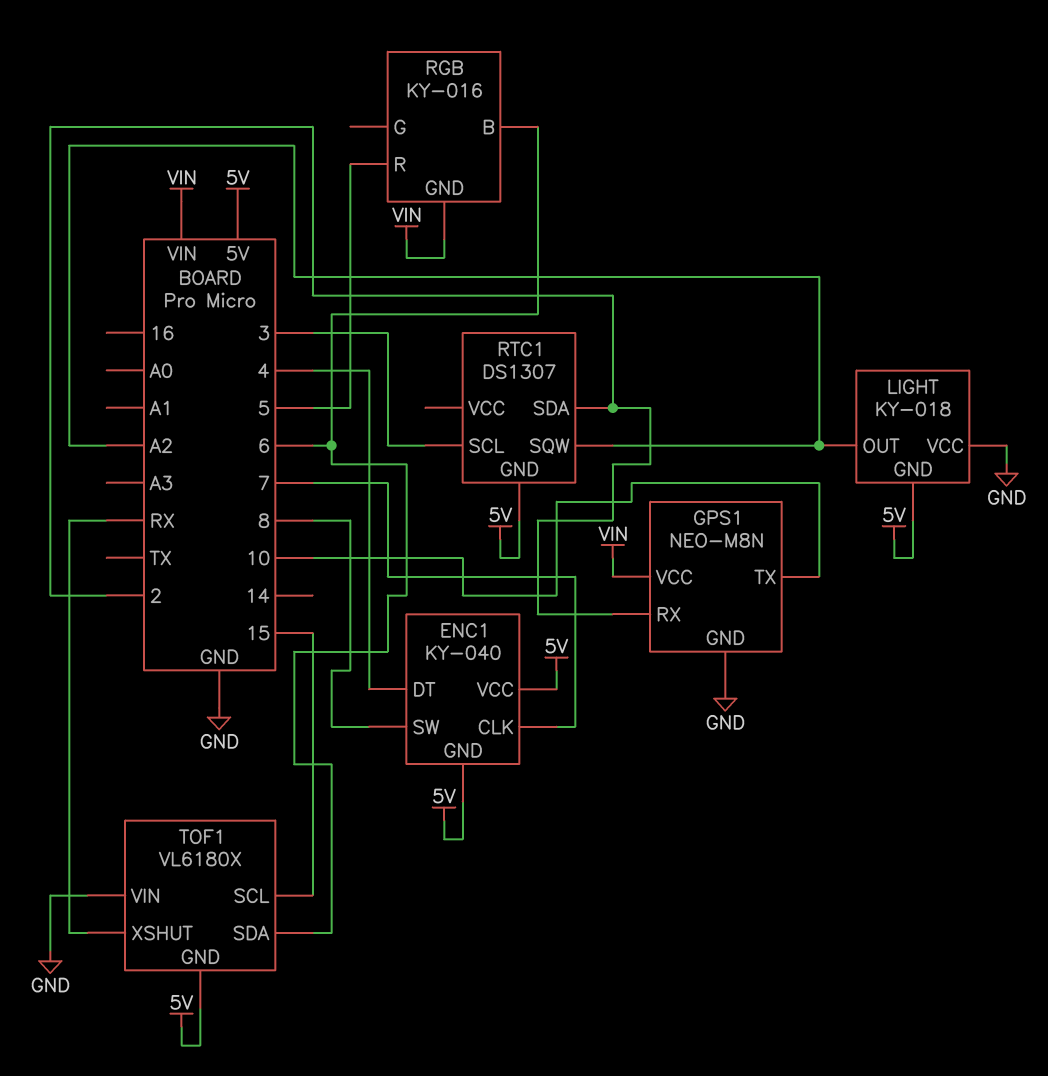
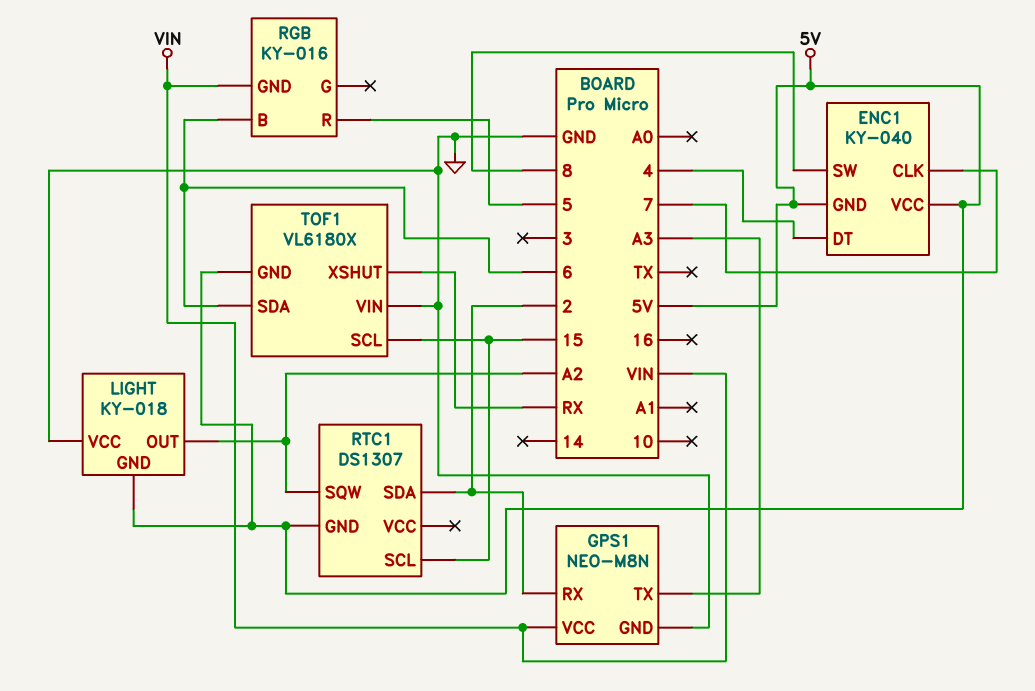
GPS1 pin TX: 10 -> A3
RTC1 pin SCL: 3 -> 15

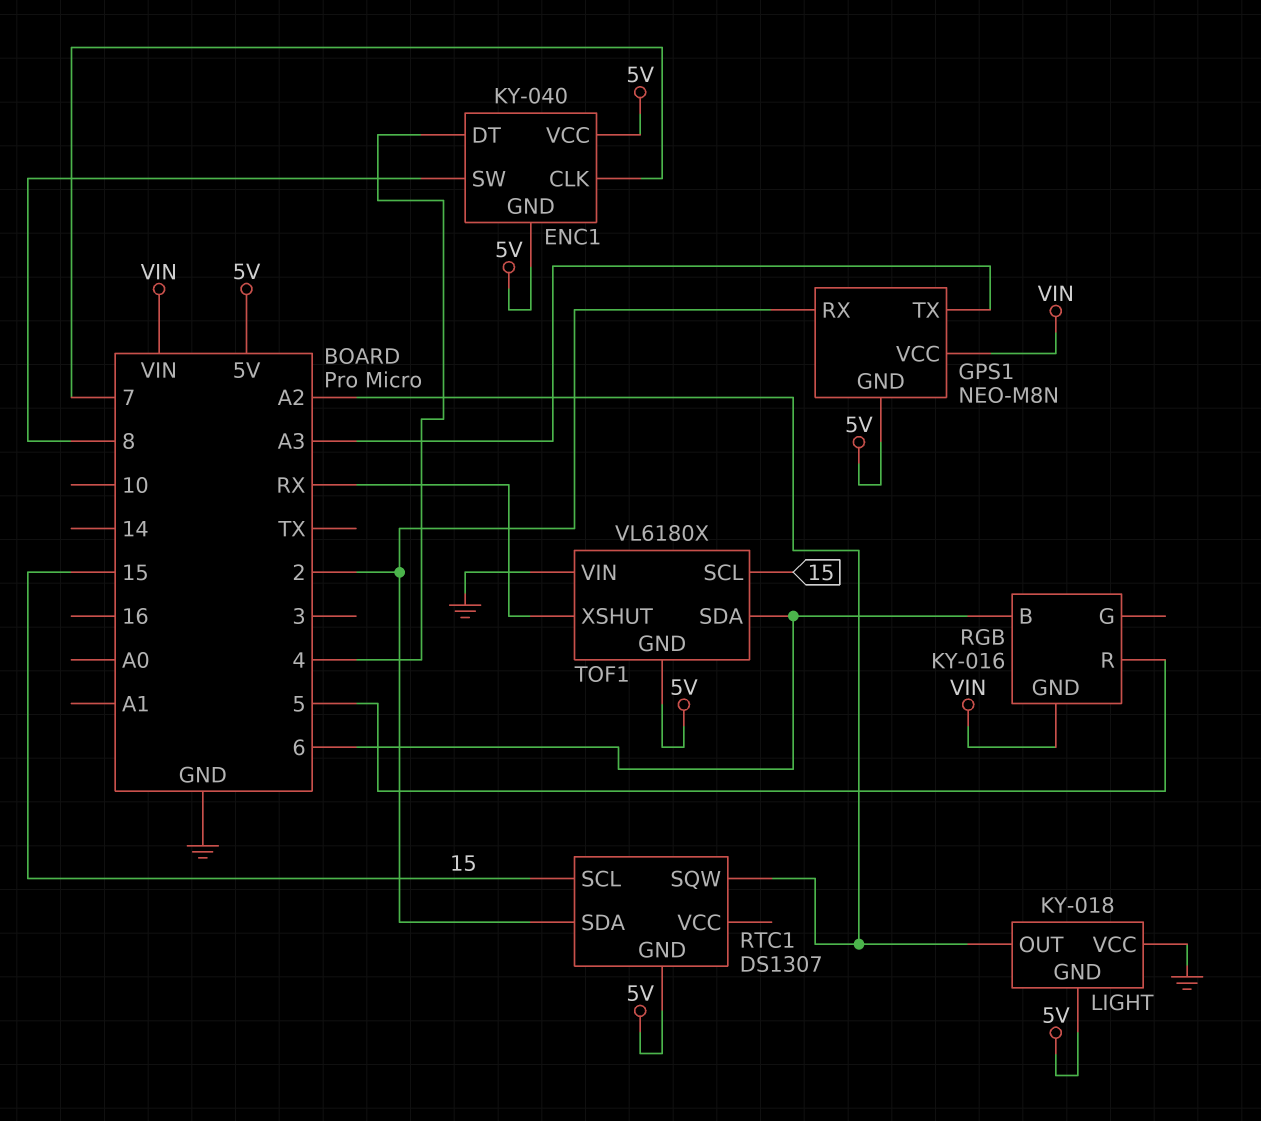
GPS1 pin GND: GND -> 5V

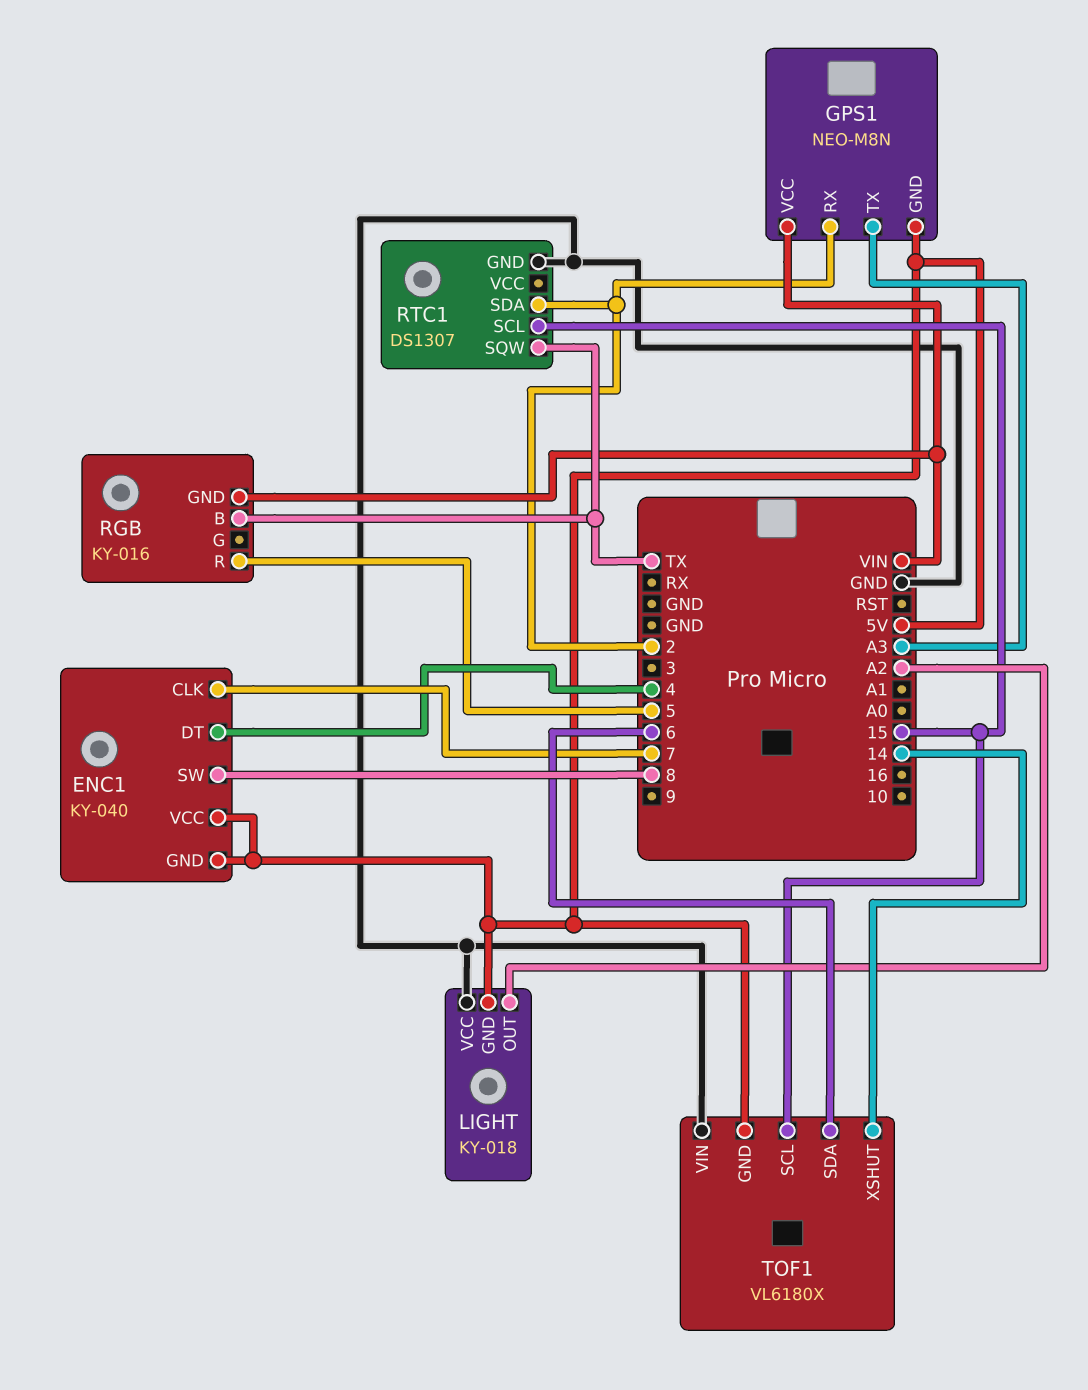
RGB pin B: 6 -> TX
RTC1 pin GND: 5V -> GND
RTC1 pin SQW: A2 -> TX
TOF1 pin XSHUT: RX -> 14

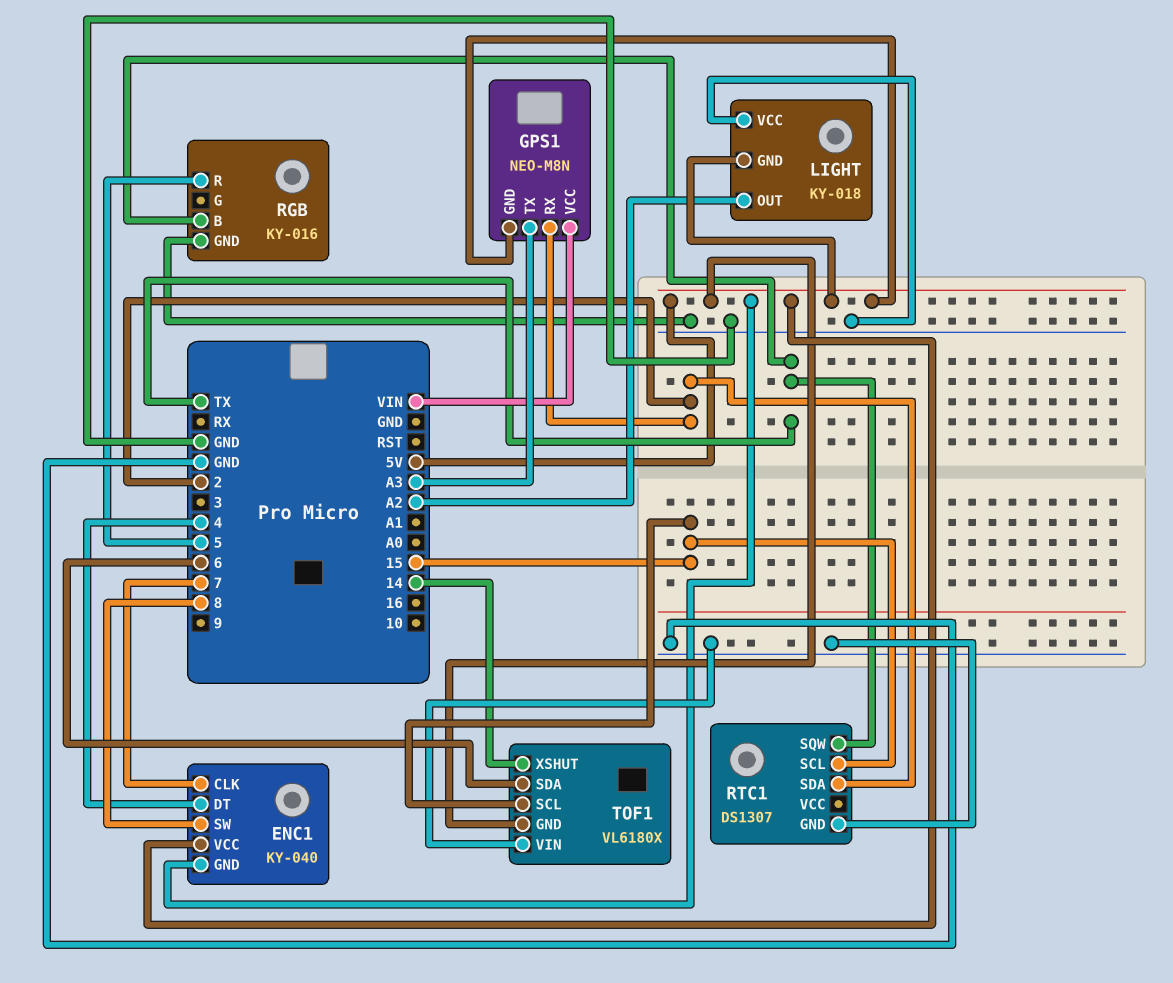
RGB pin GND: VIN -> GND

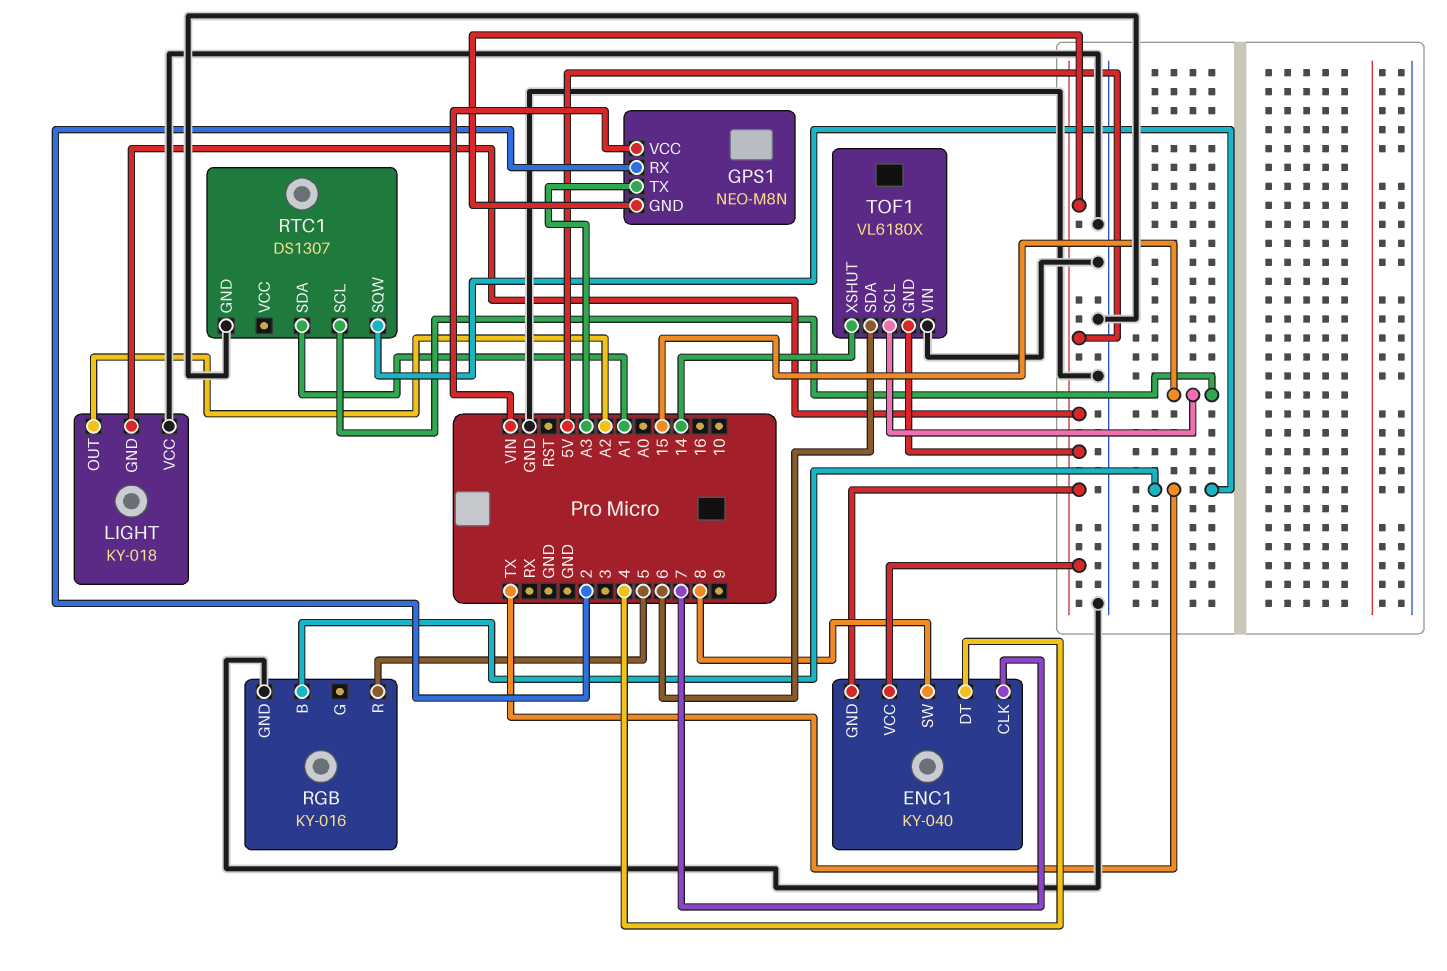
RTC1 pin SDA: 2 -> A1

